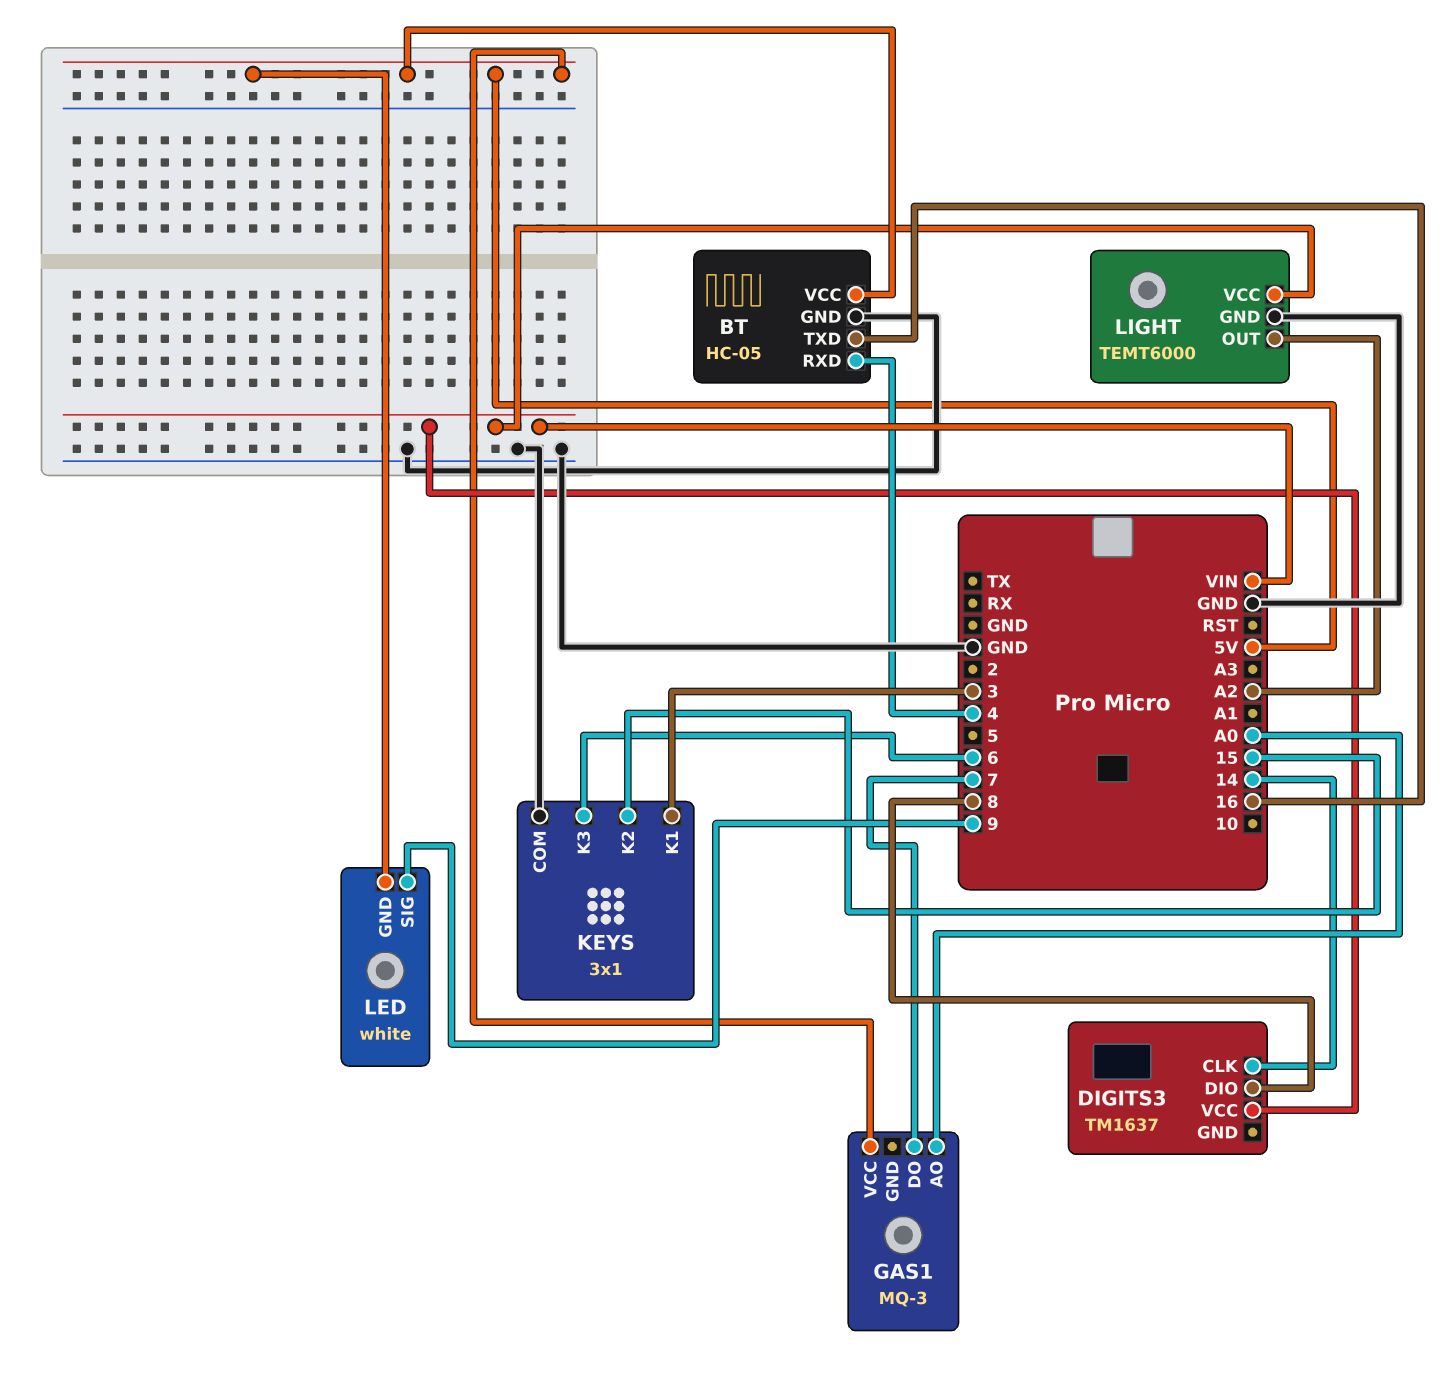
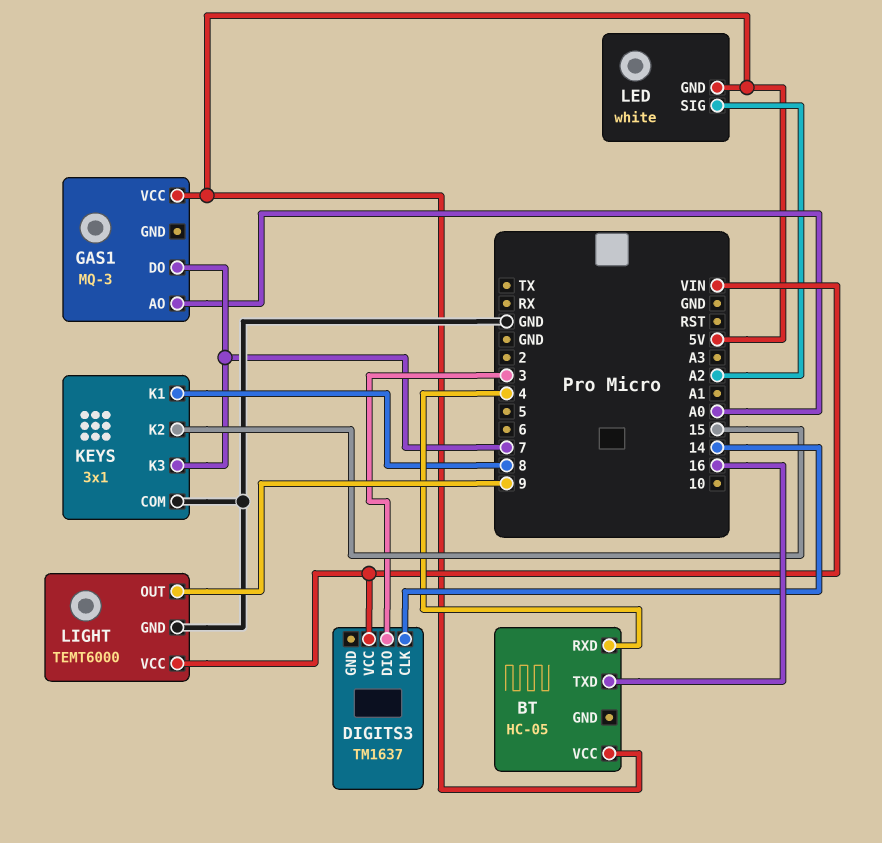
BT pin GND: GND -> none
DIGITS3 pin DIO: 8 -> 3
KEYS pin K1: 3 -> 8
KEYS pin K3: 6 -> 7
LED pin SIG: 9 -> A2
LIGHT pin OUT: A2 -> 9

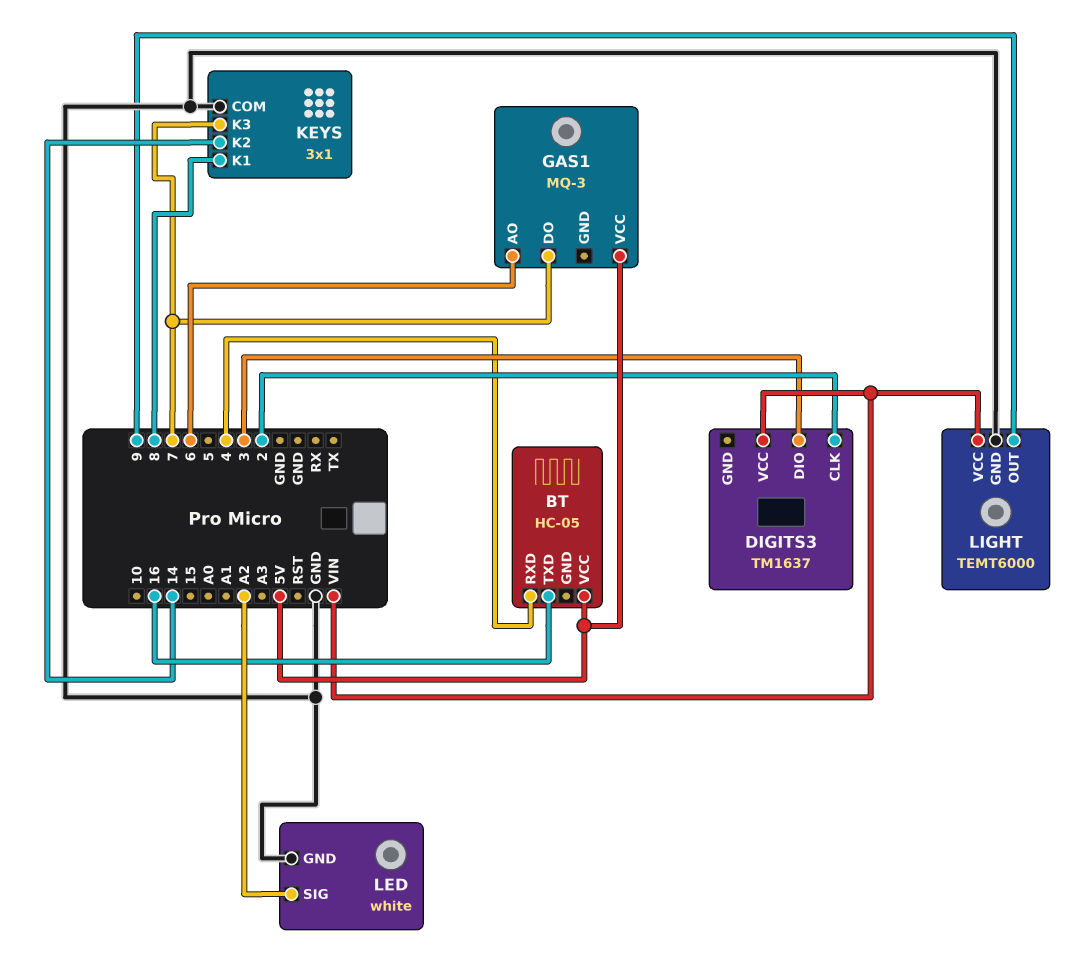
DIGITS3 pin CLK: 14 -> 2
GAS1 pin AO: A0 -> 6
KEYS pin K2: 15 -> 14
LED pin GND: 5V -> GND

